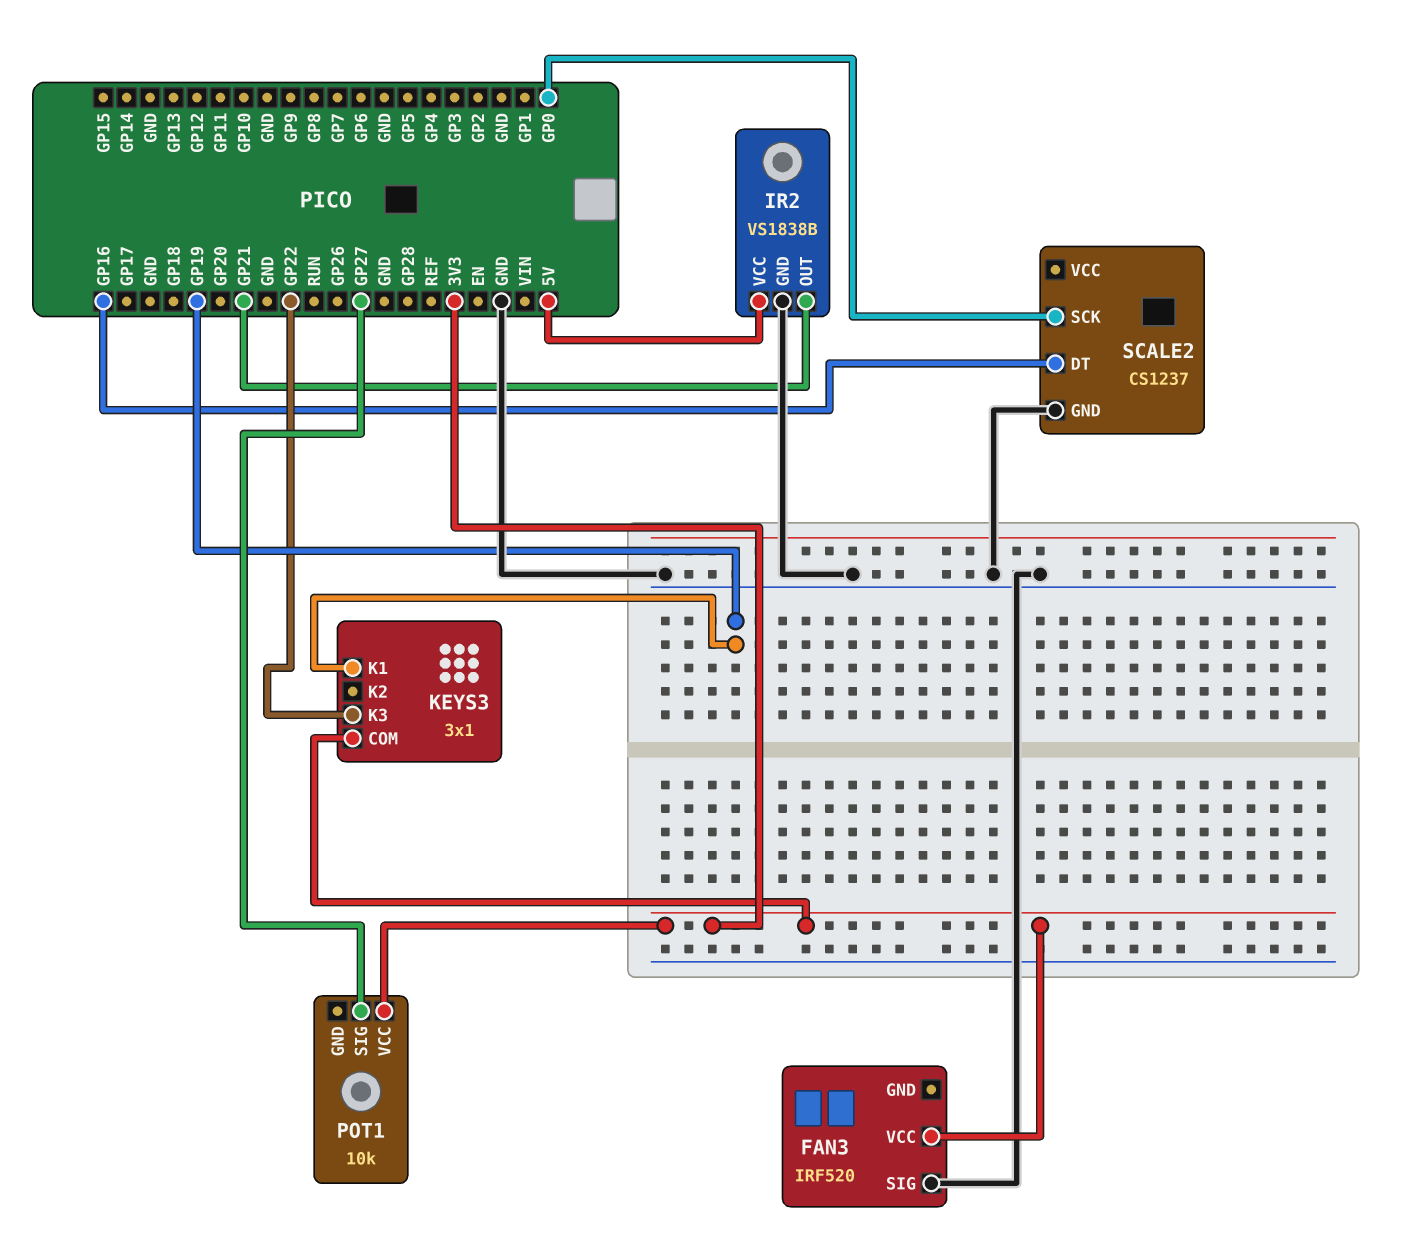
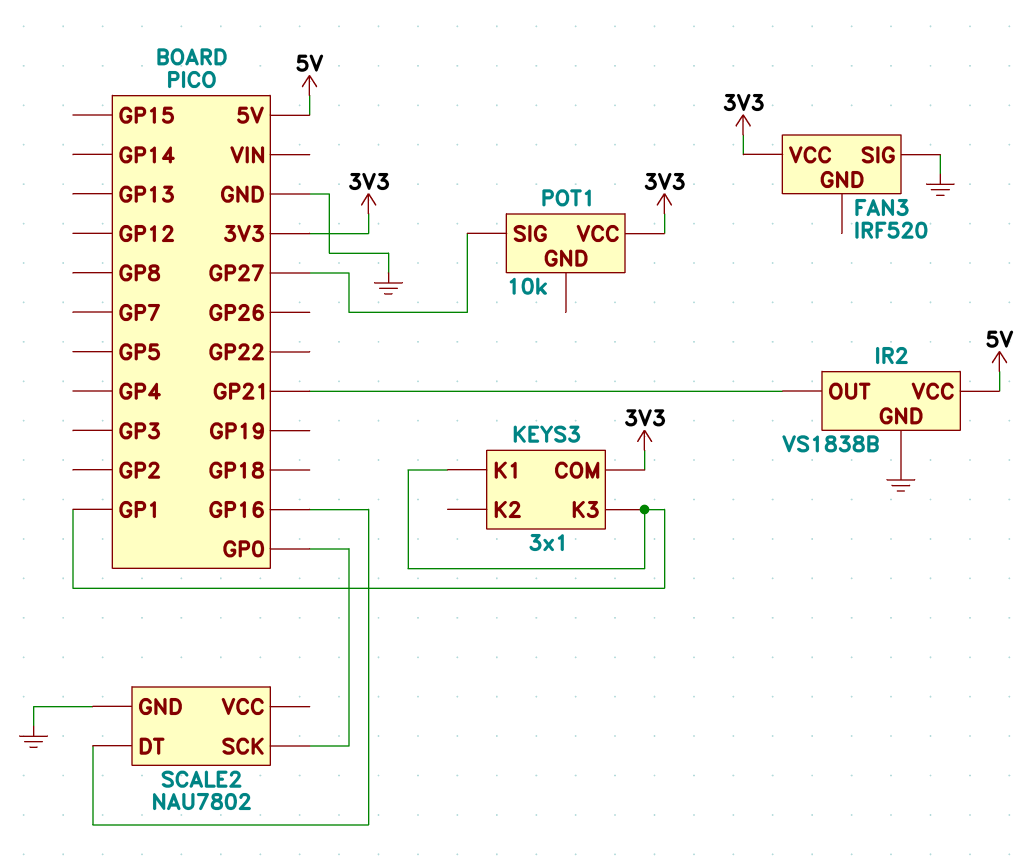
KEYS3 pin K1: GP19 -> GP1
KEYS3 pin K3: GP22 -> GP1
SCALE2: CS1237 -> NAU7802

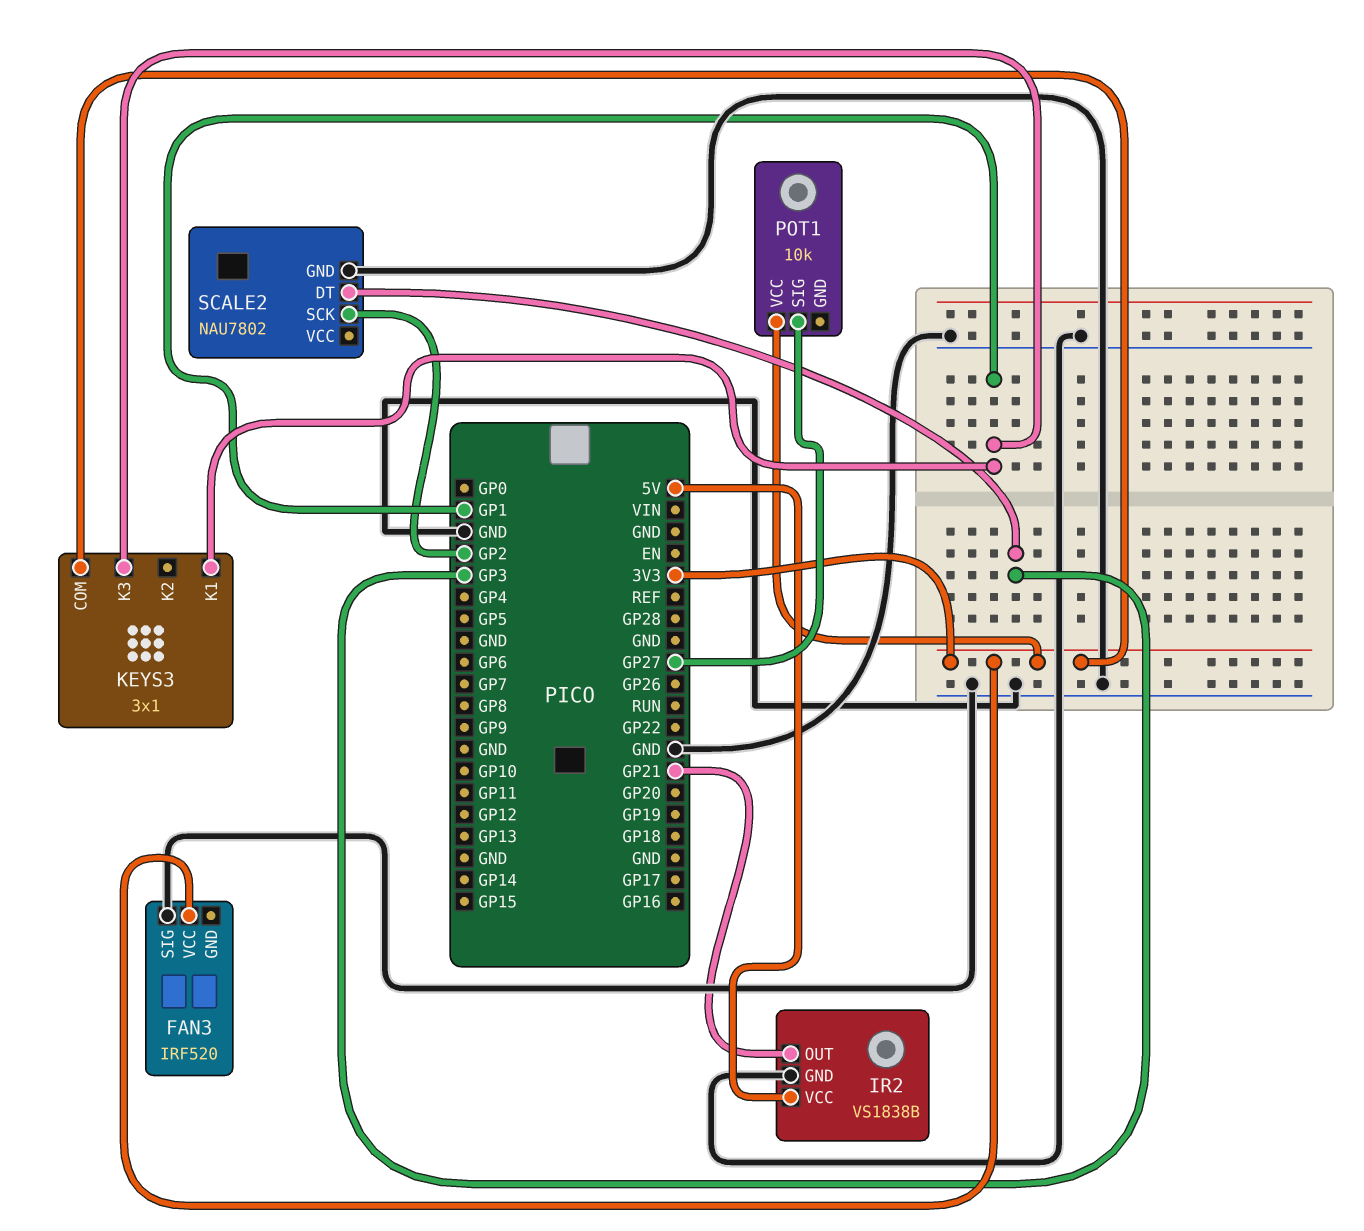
SCALE2 pin DT: GP16 -> GP3
SCALE2 pin SCK: GP0 -> GP2

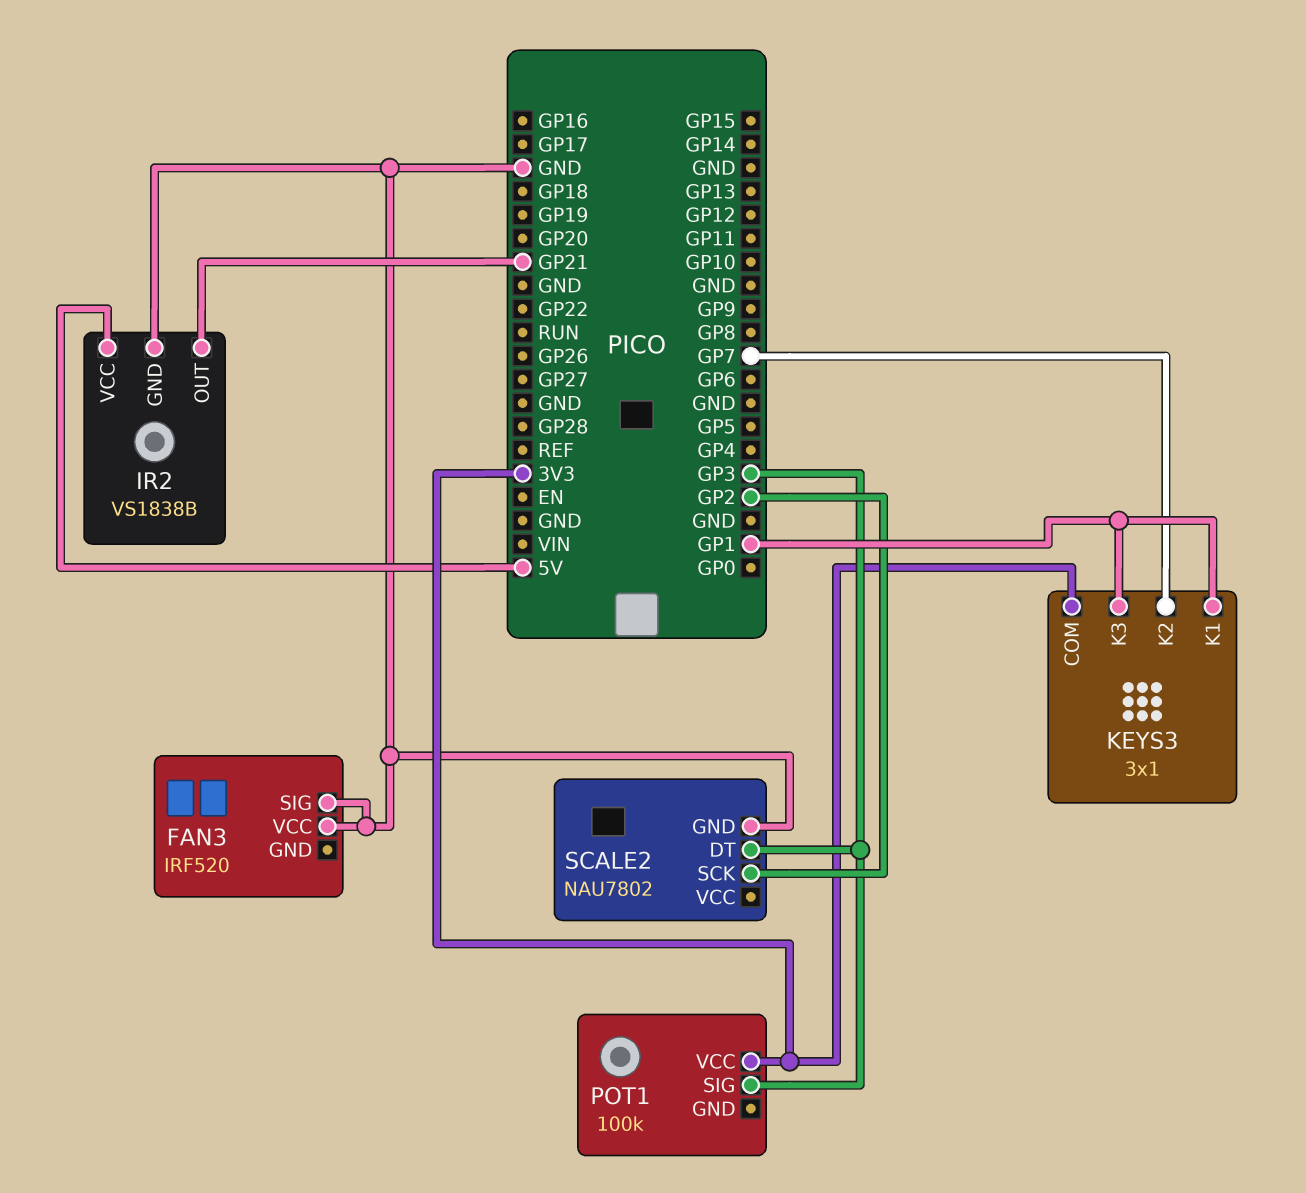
FAN3 pin VCC: 3V3 -> GND
KEYS3 pin K2: none -> GP7
POT1: 10k -> 100k
POT1 pin SIG: GP27 -> GP3

